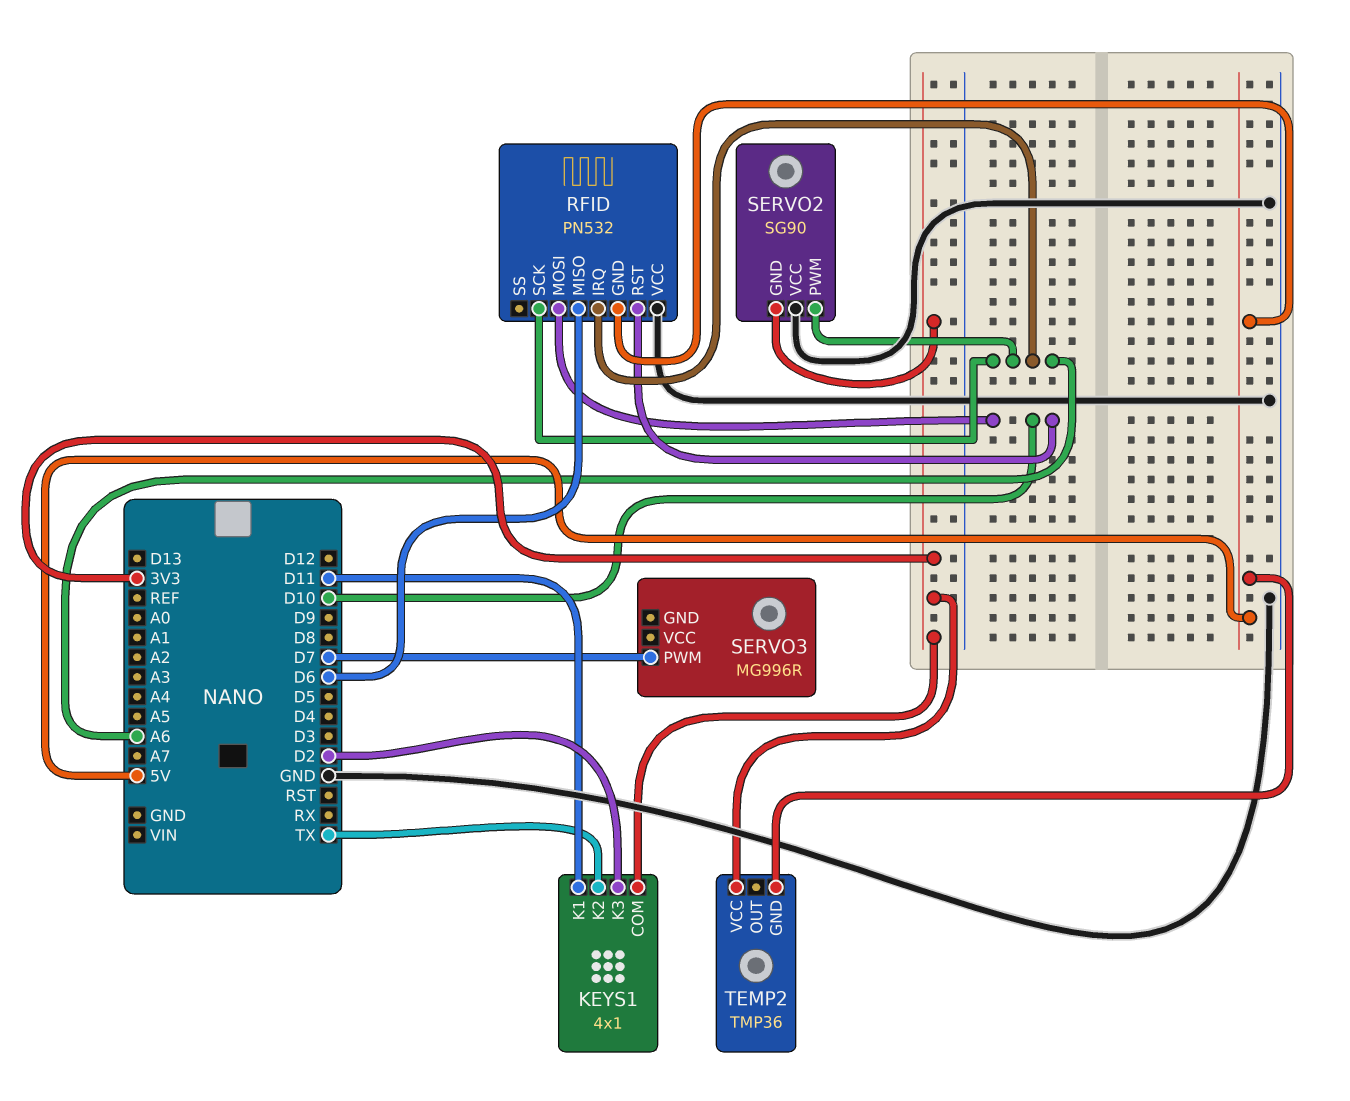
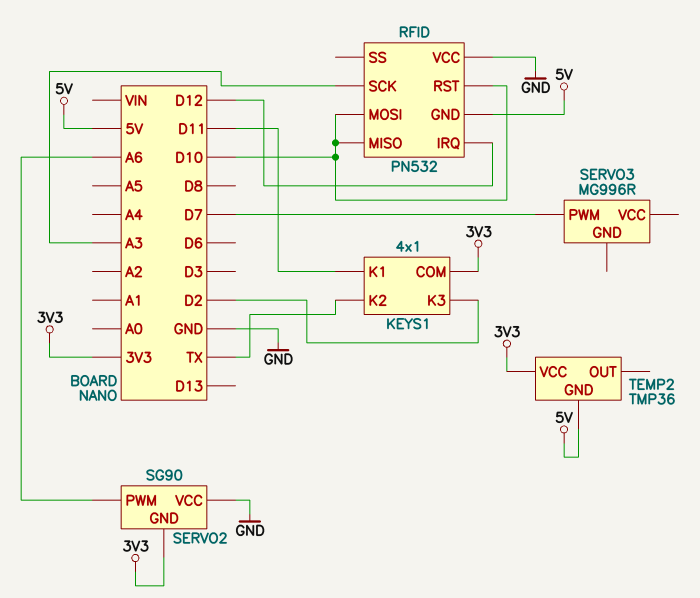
RFID pin IRQ: A6 -> D12
RFID pin MISO: D6 -> D10
RFID pin SCK: A6 -> A3

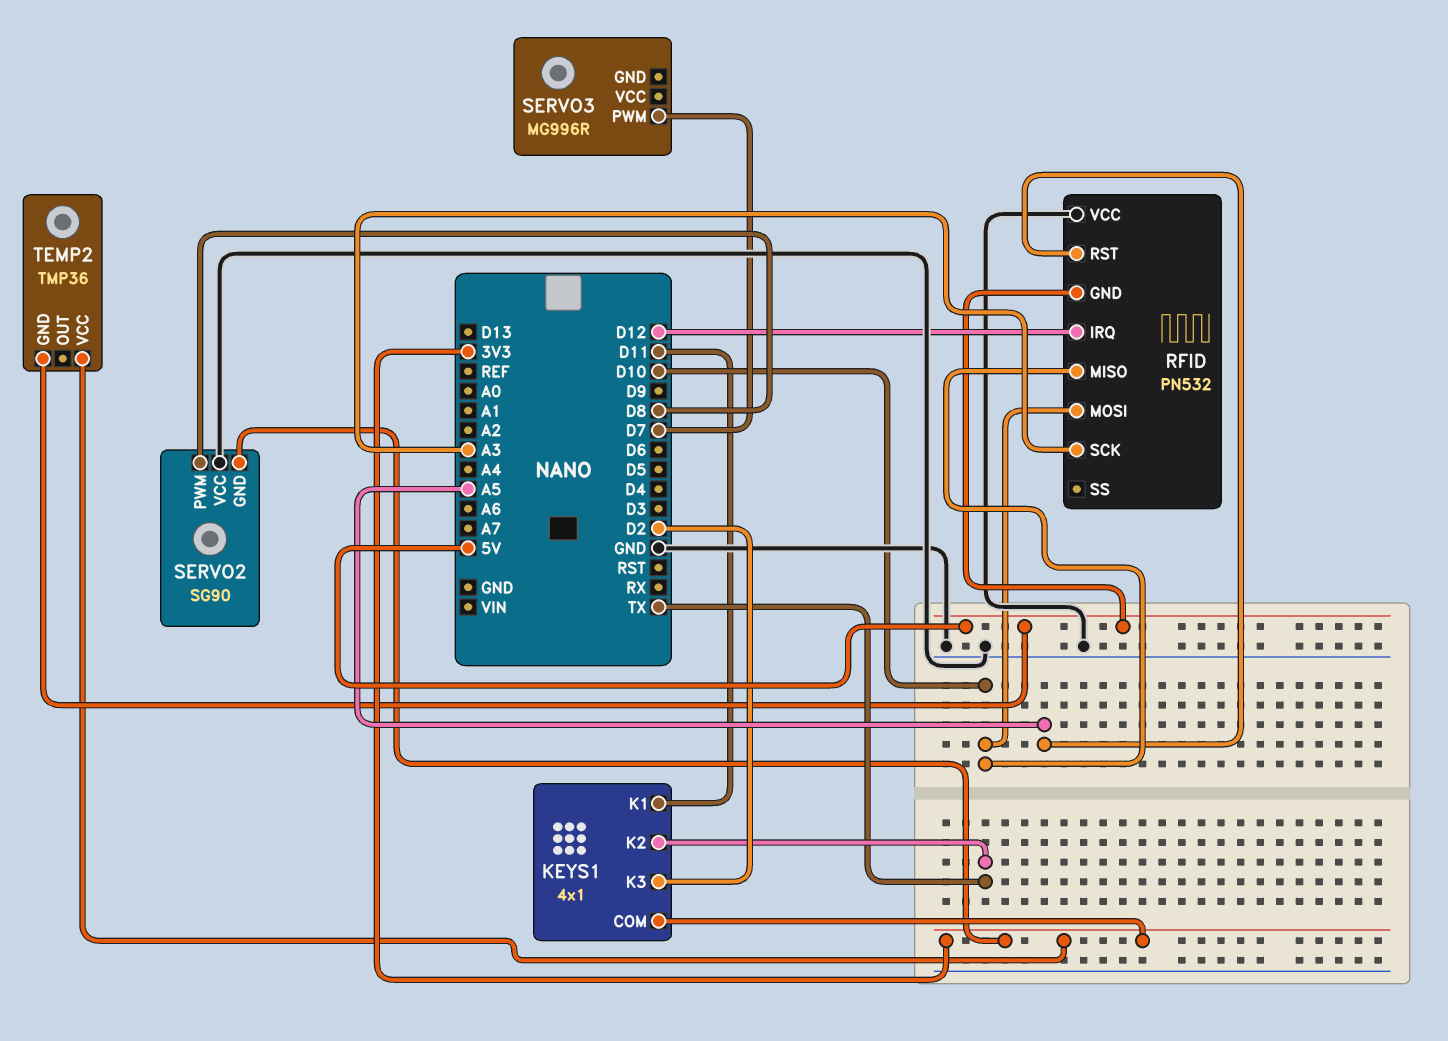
RFID pin RST: D10 -> A5
SERVO2 pin PWM: A6 -> D8

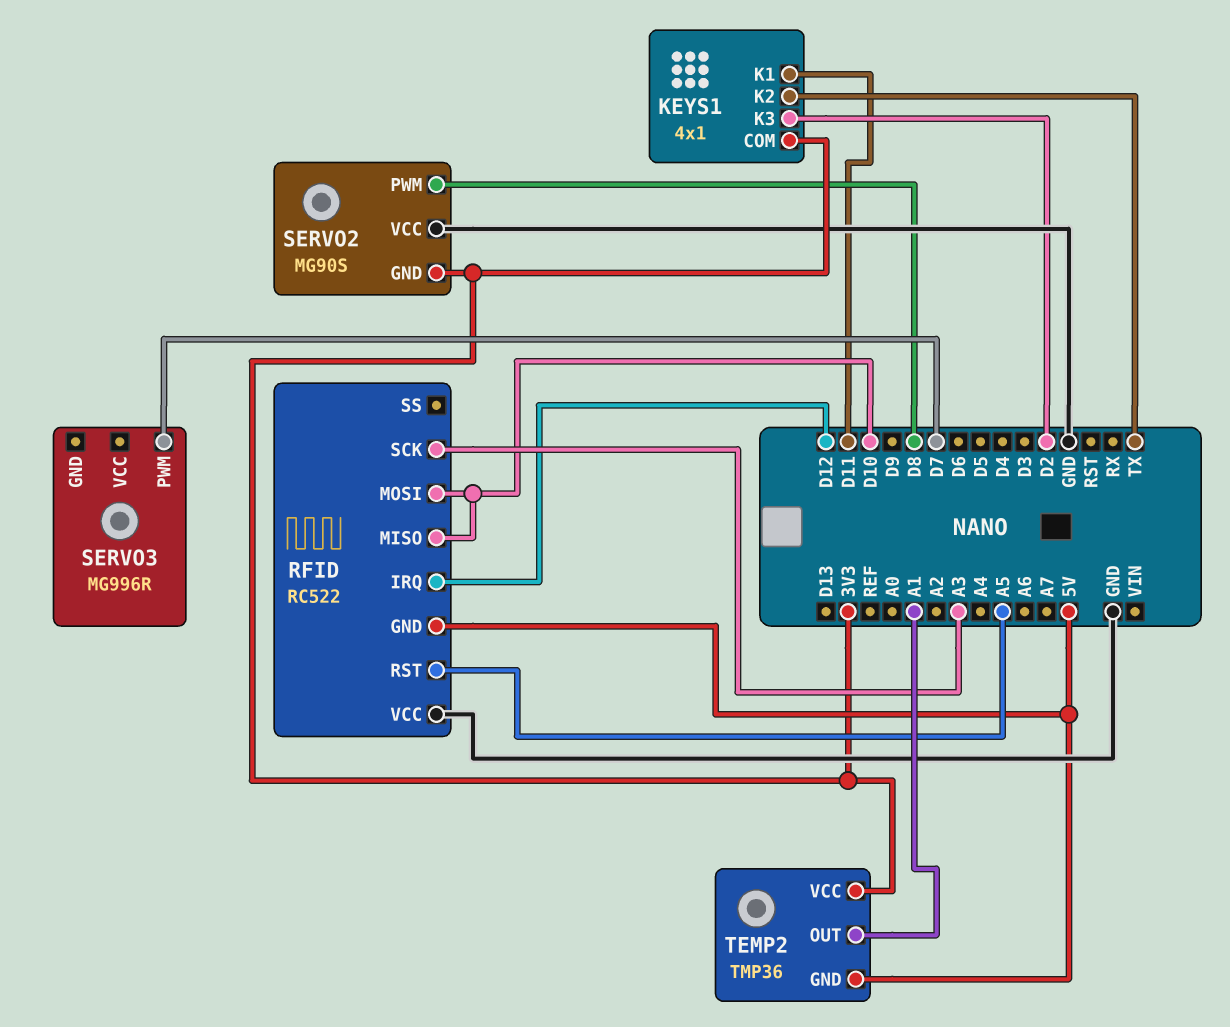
RFID: PN532 -> RC522
SERVO2: SG90 -> MG90S
TEMP2 pin OUT: none -> A1

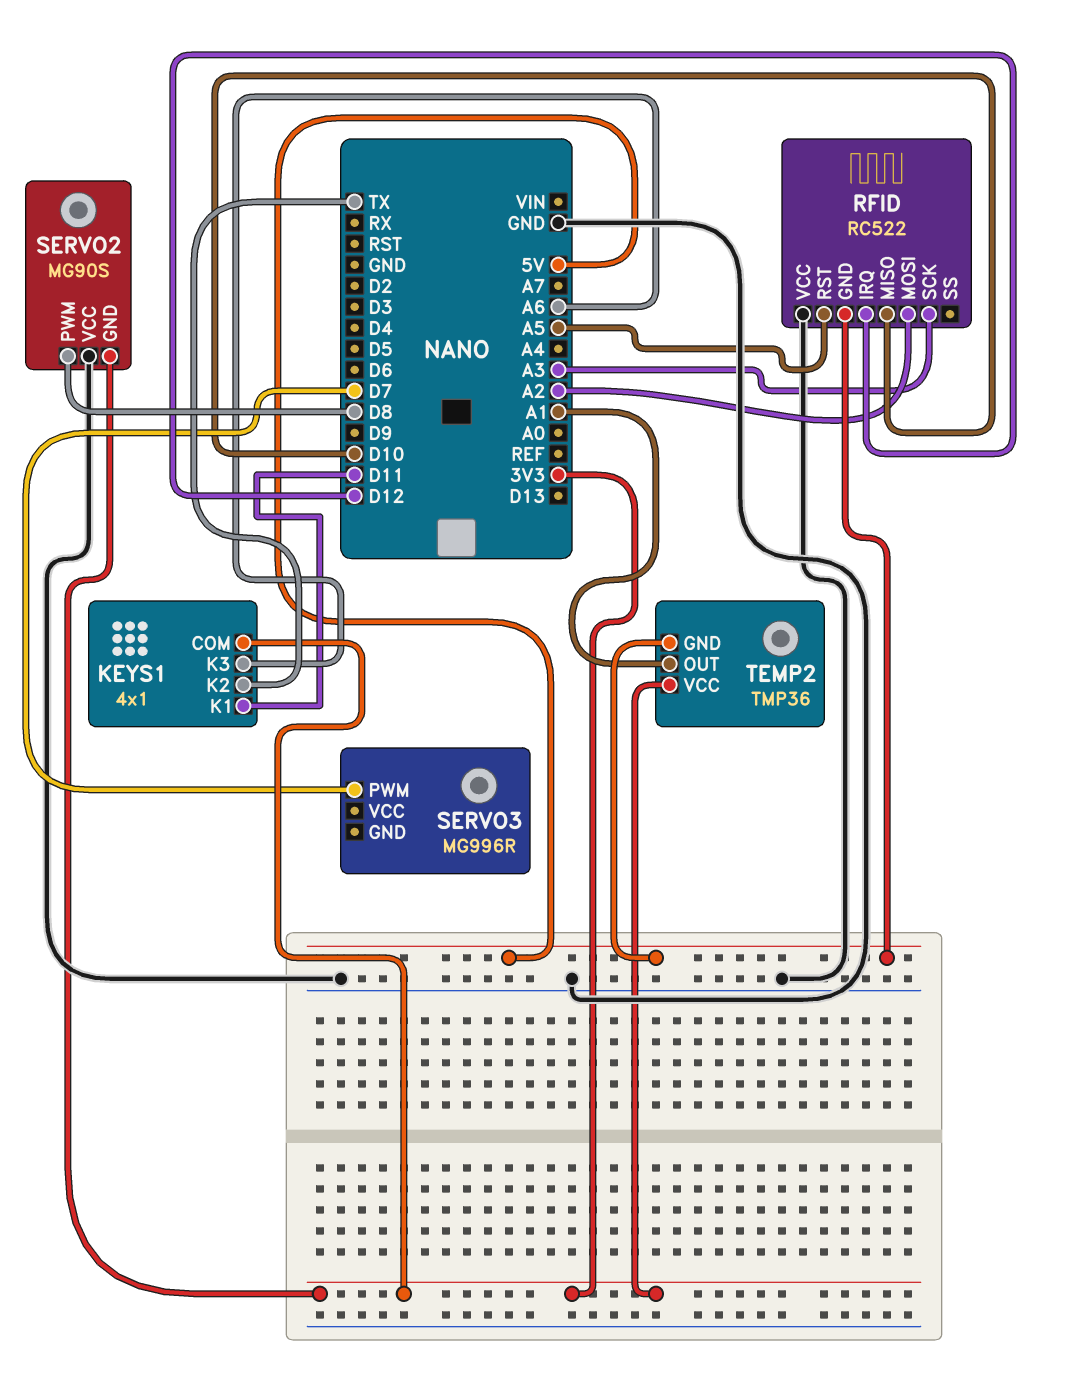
KEYS1 pin K3: D2 -> A6
RFID pin MOSI: D10 -> A2

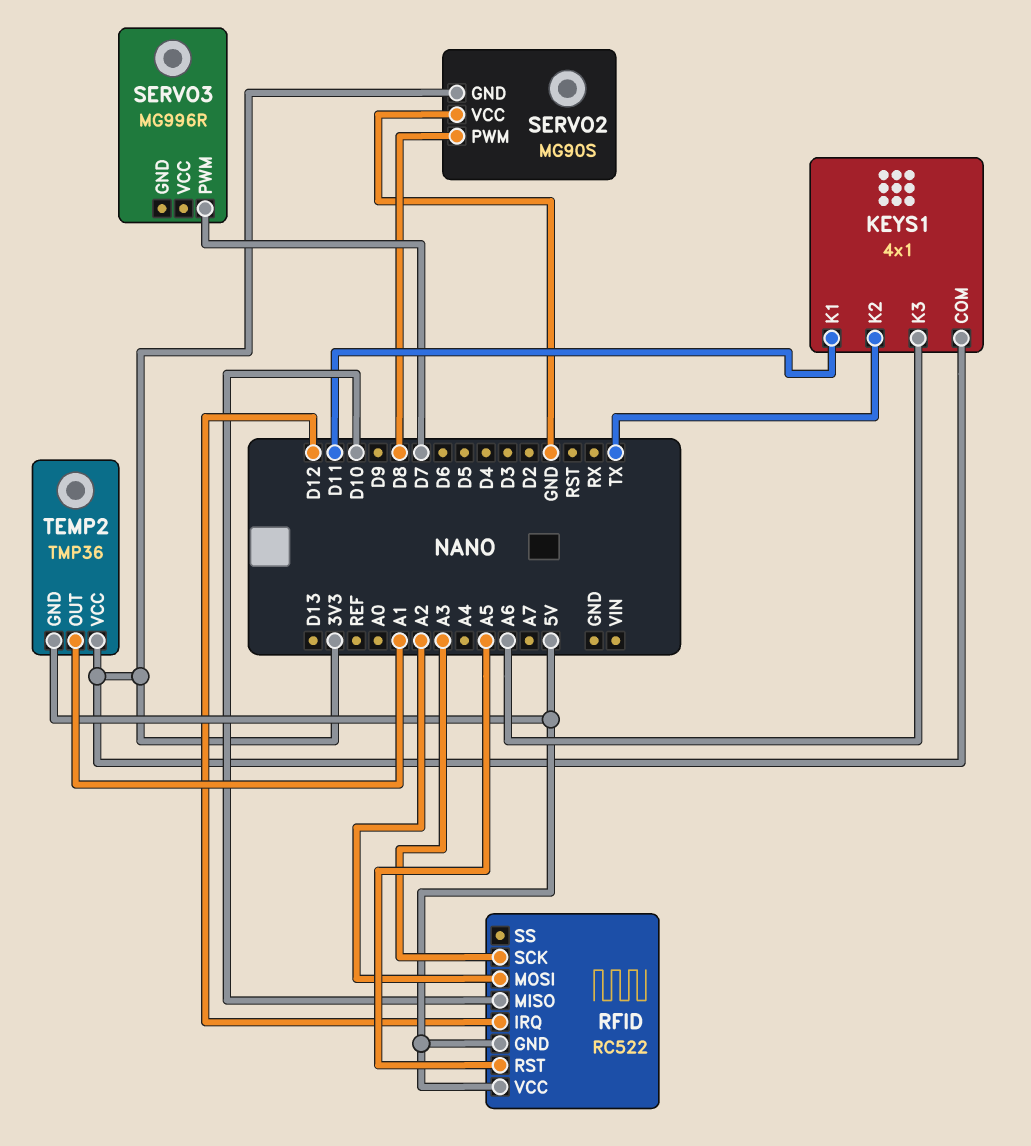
RFID pin VCC: GND -> 5V

